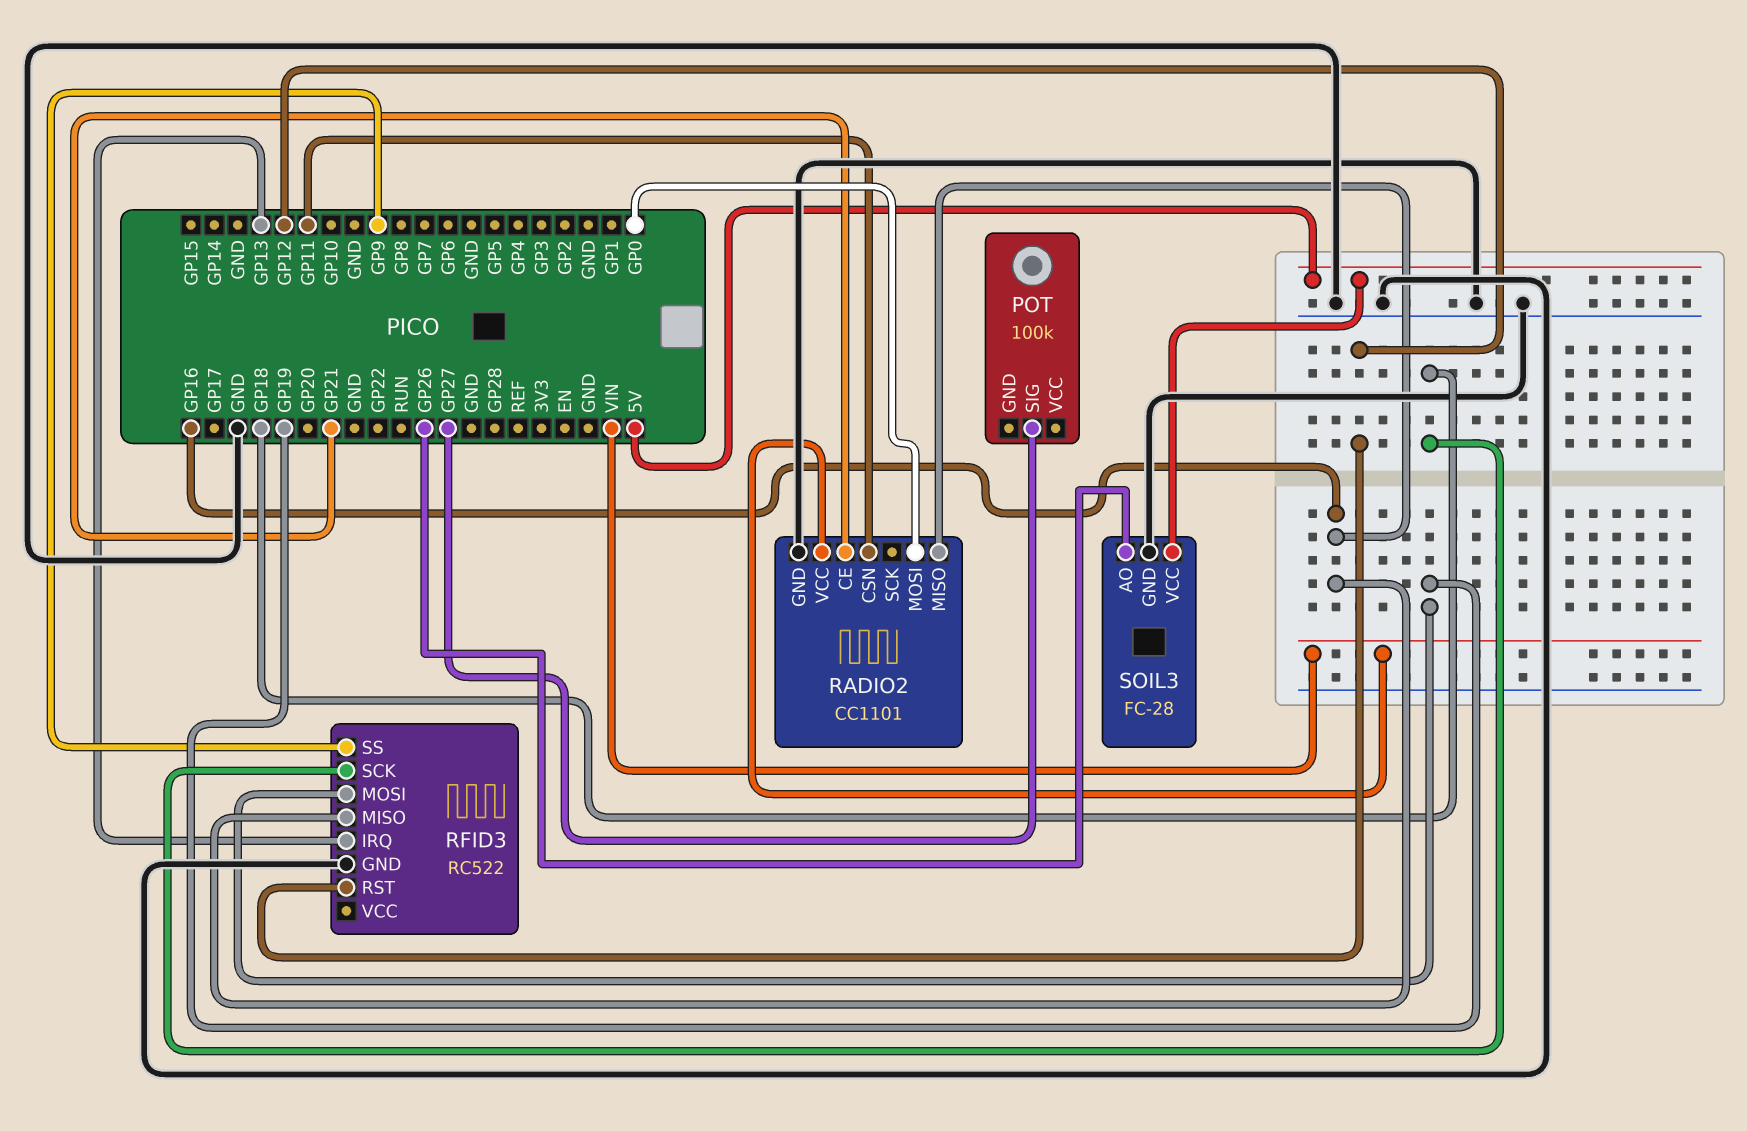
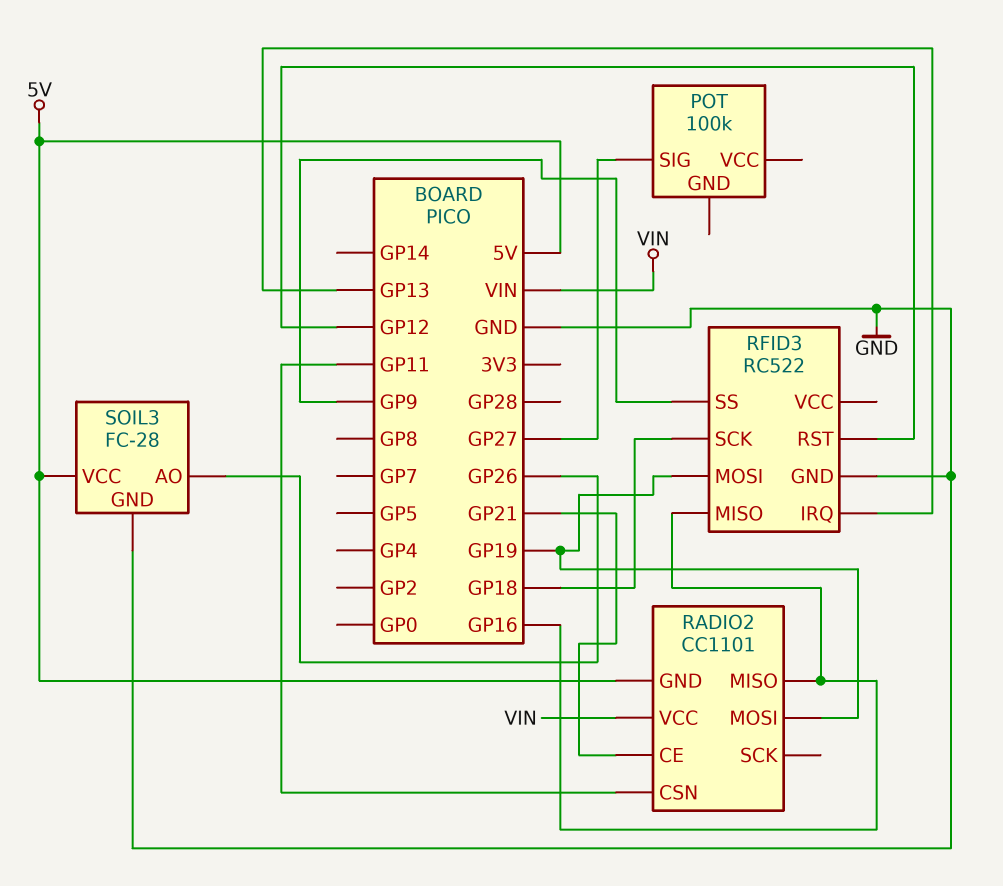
RADIO2 pin GND: GND -> 5V
RADIO2 pin MOSI: GP0 -> GP19

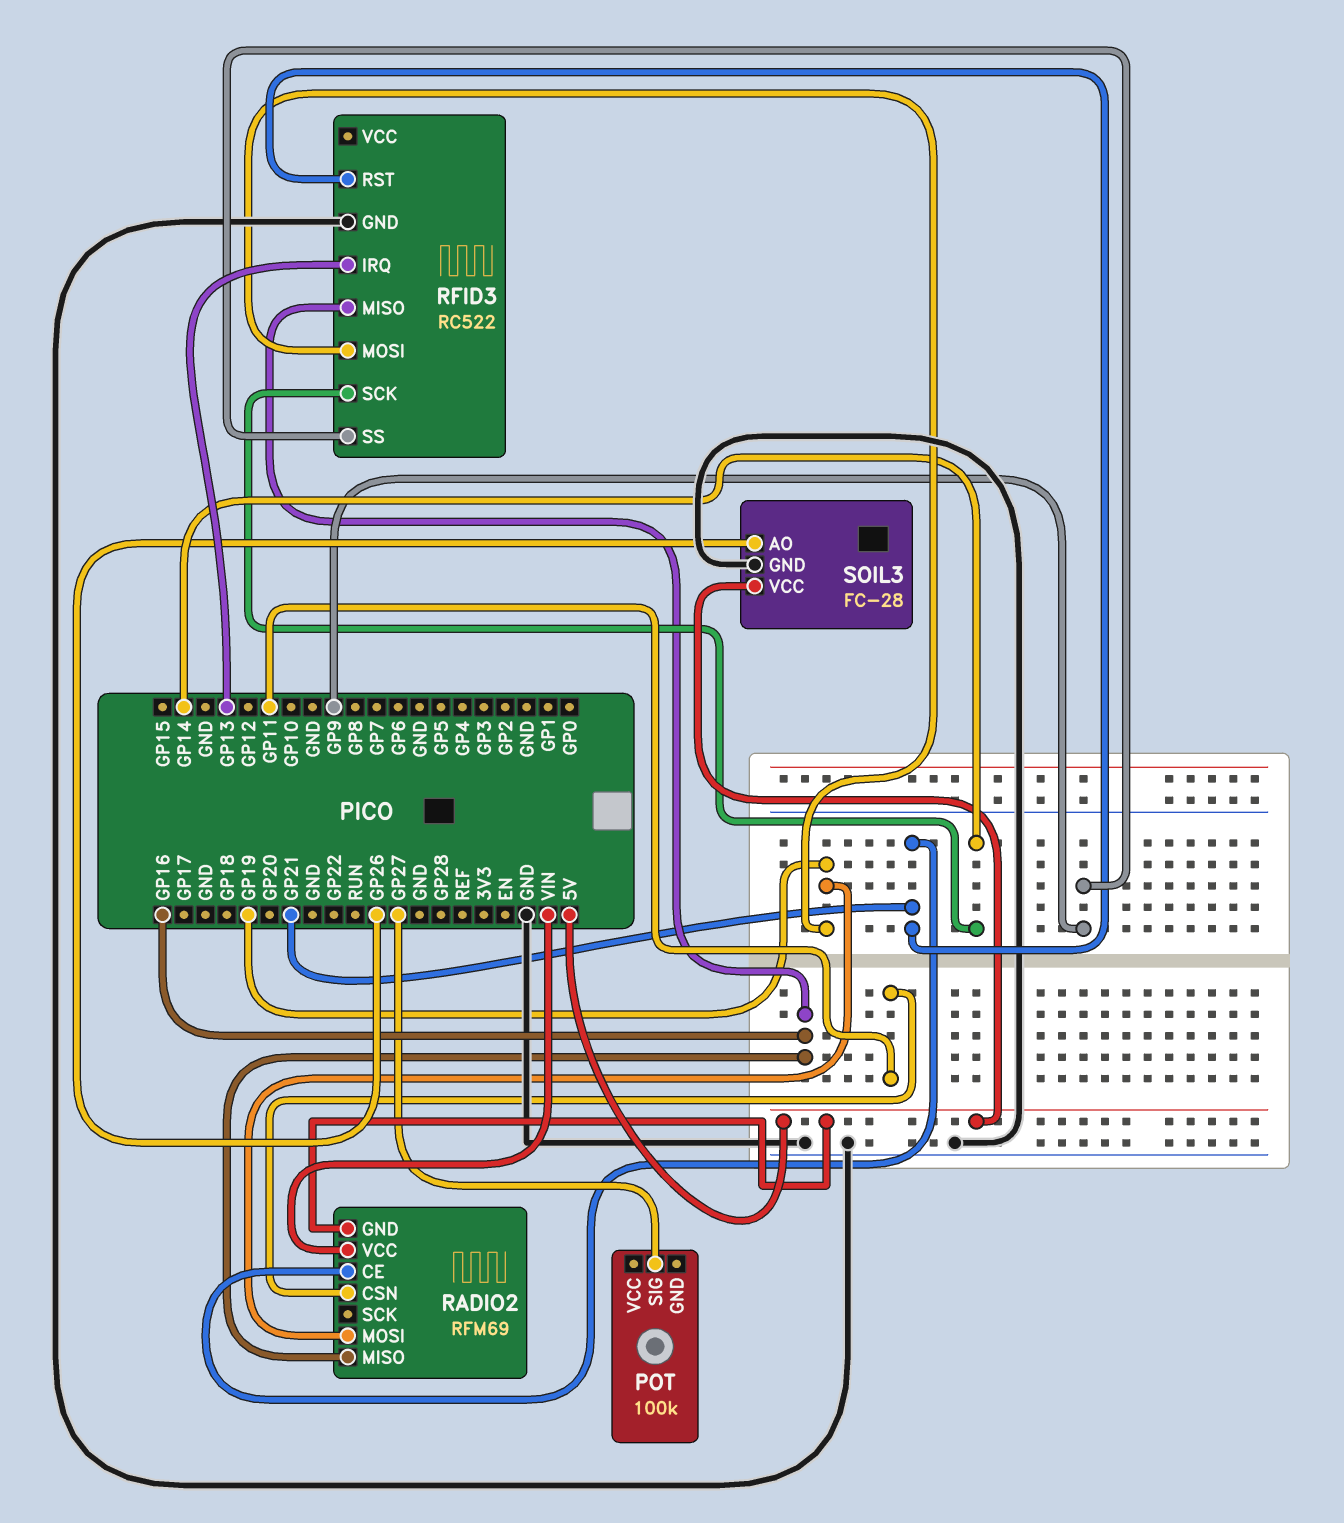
RADIO2: CC1101 -> RFM69
RFID3 pin RST: GP12 -> GP21
RFID3 pin SCK: GP18 -> GP14

